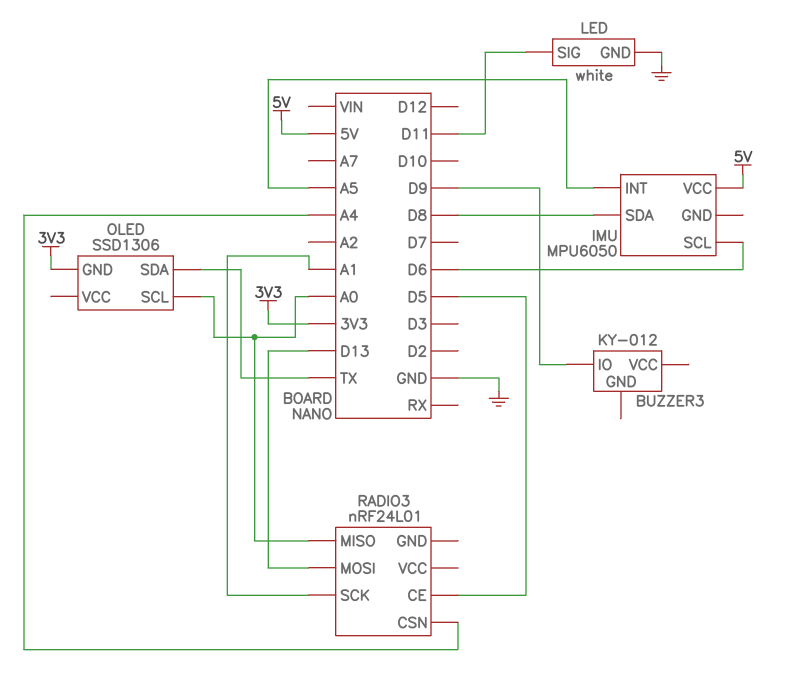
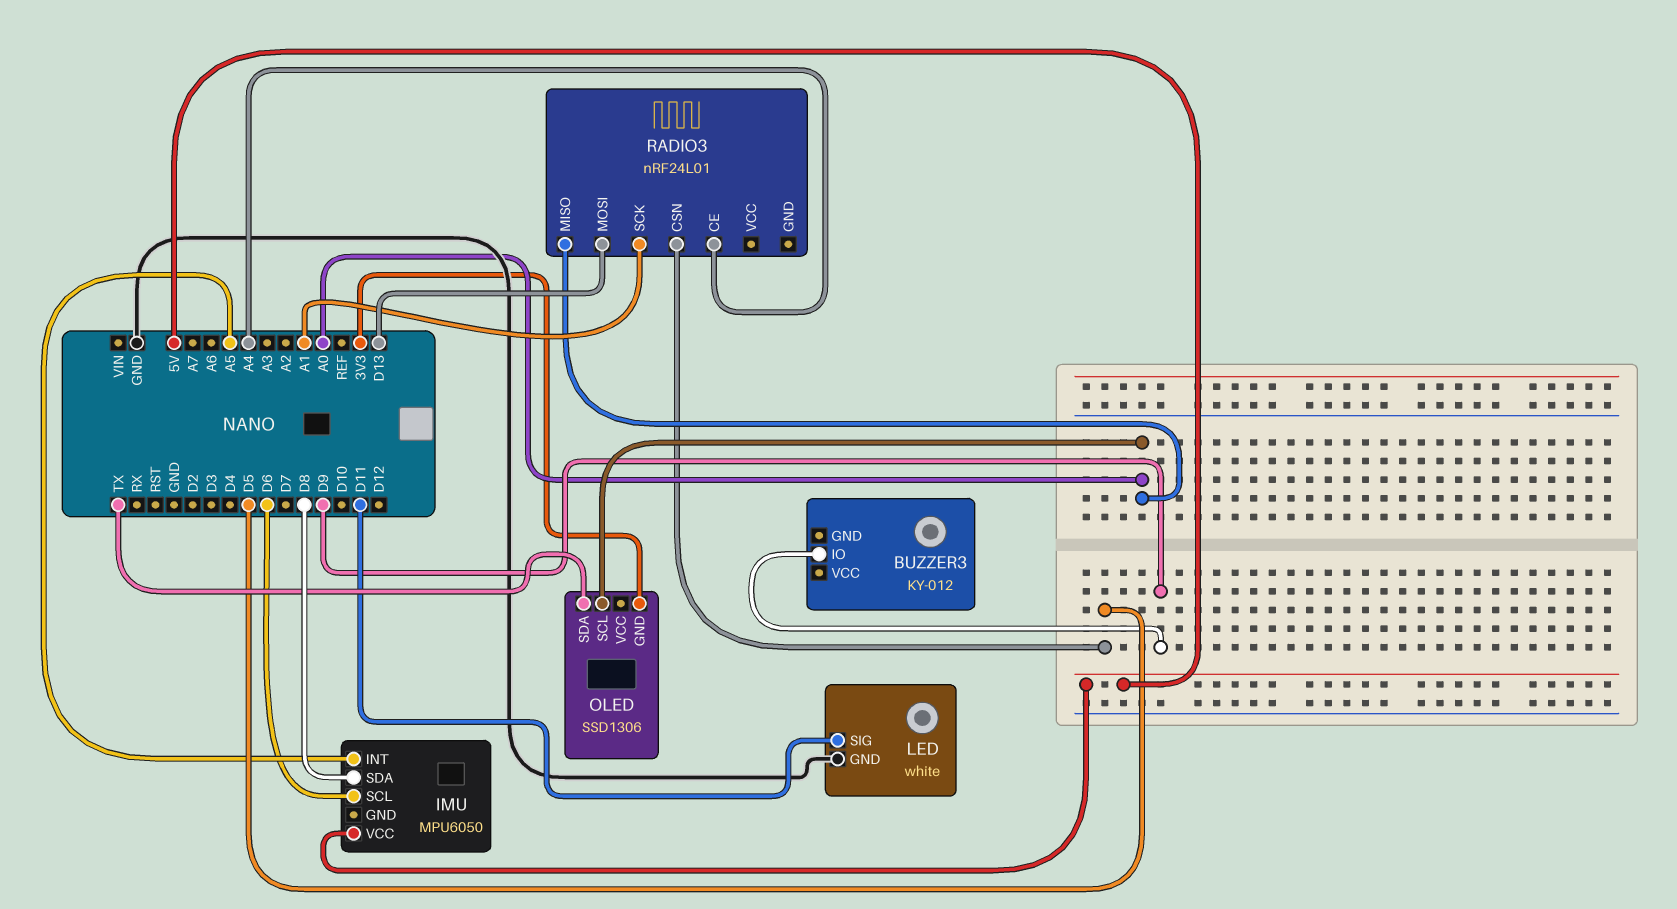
RADIO3 pin CE: D5 -> A4
RADIO3 pin CSN: A4 -> D5

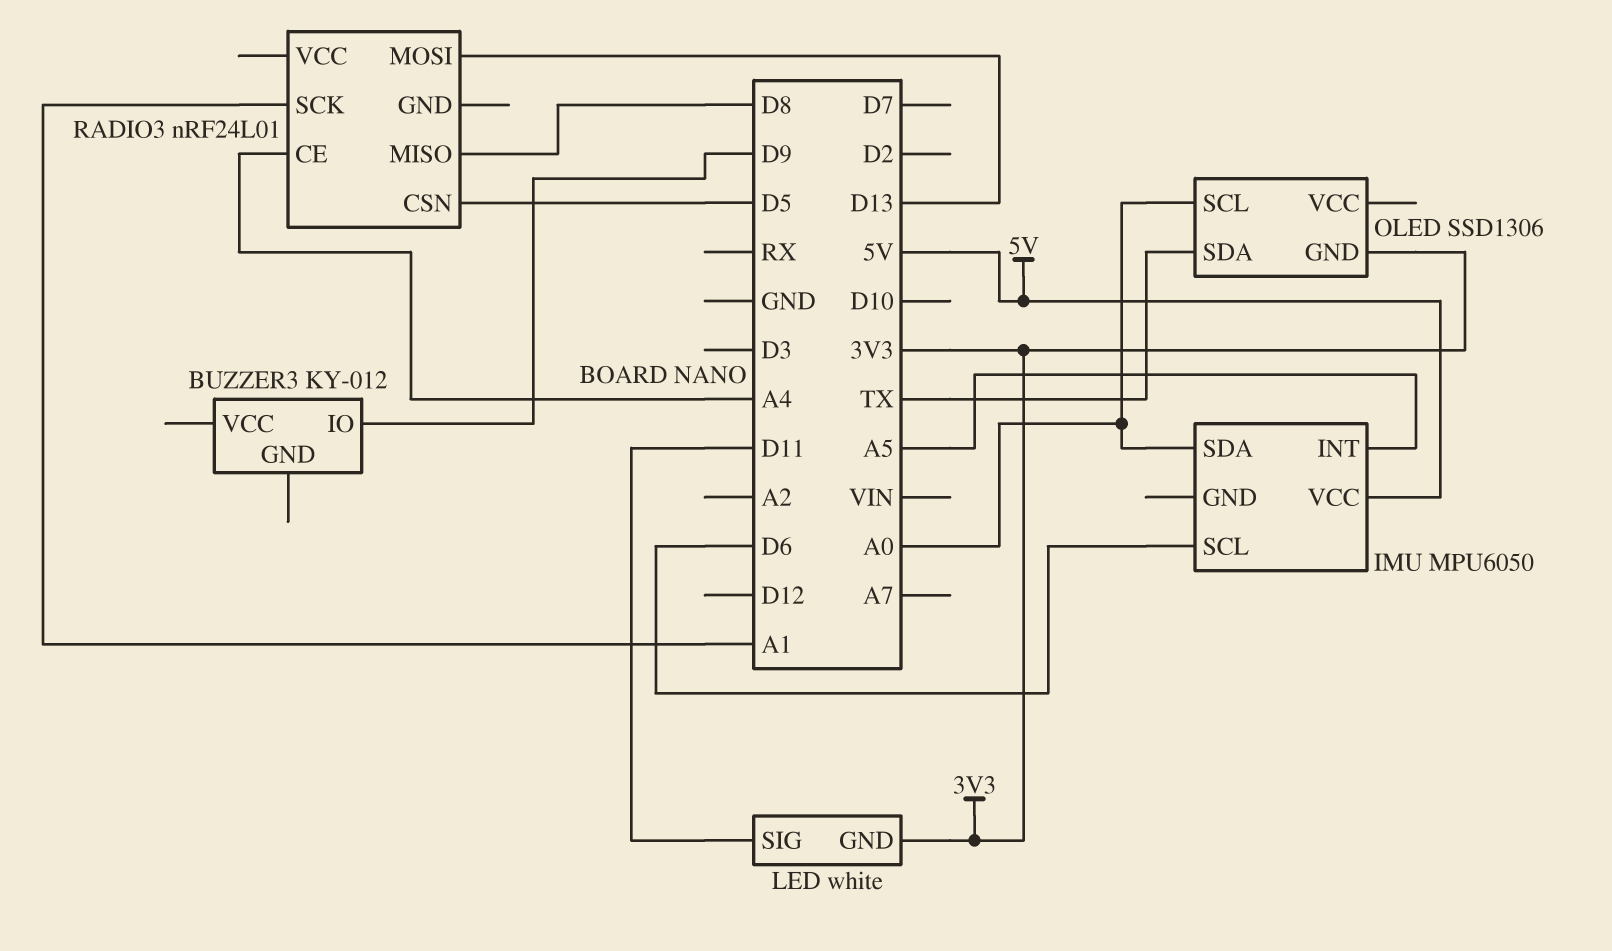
IMU pin SDA: D8 -> A0
LED pin GND: GND -> 3V3
RADIO3 pin MISO: A0 -> D8

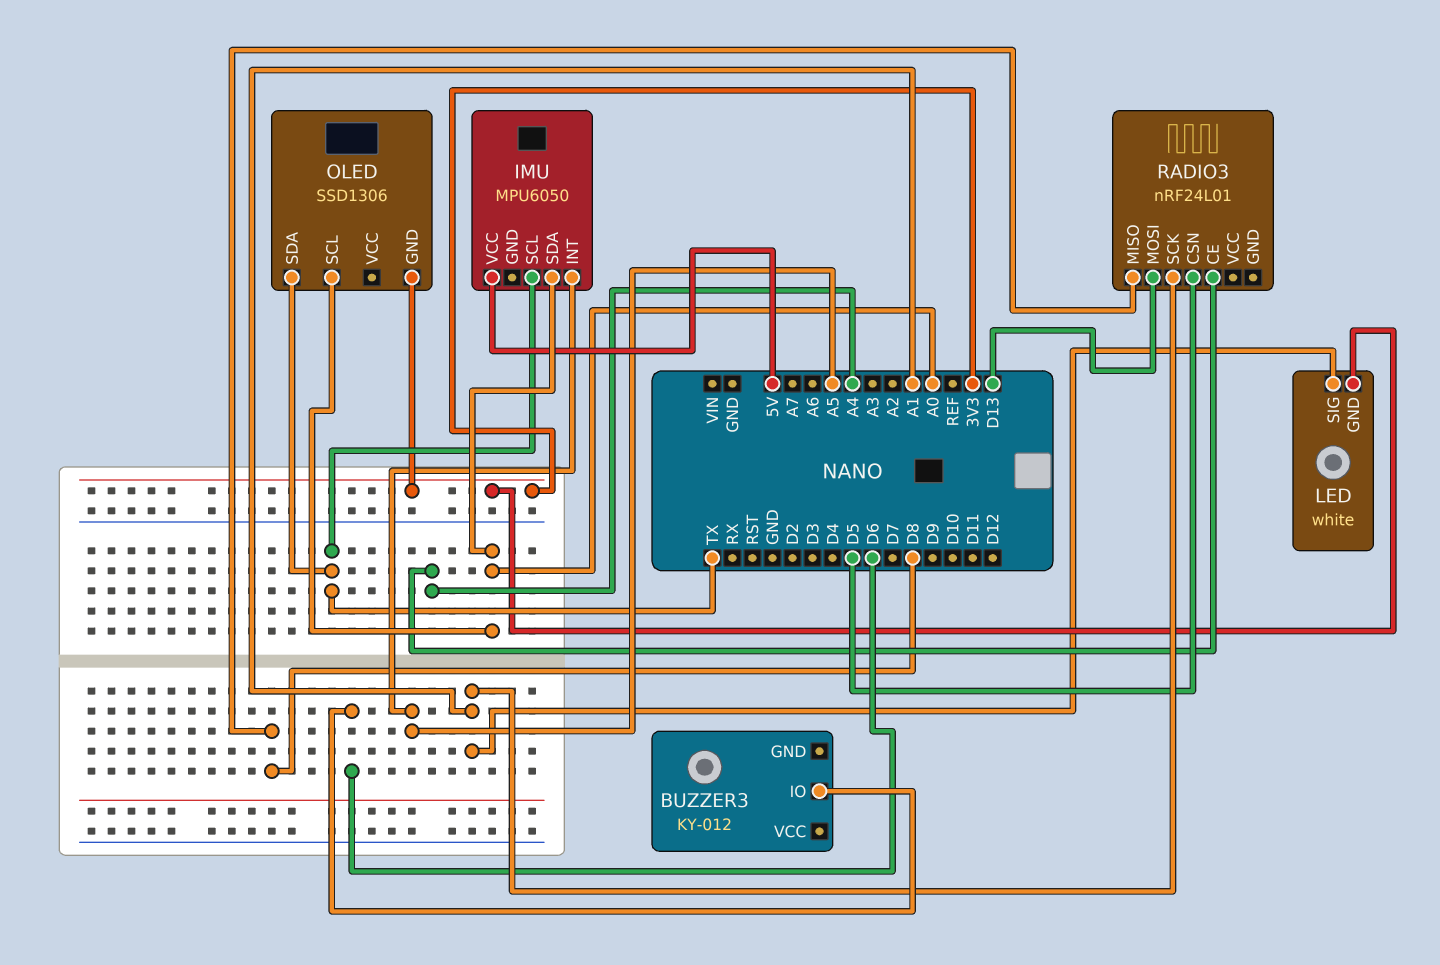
BUZZER3 pin IO: D9 -> D6
IMU pin SCL: D6 -> TX
LED pin SIG: D11 -> A1

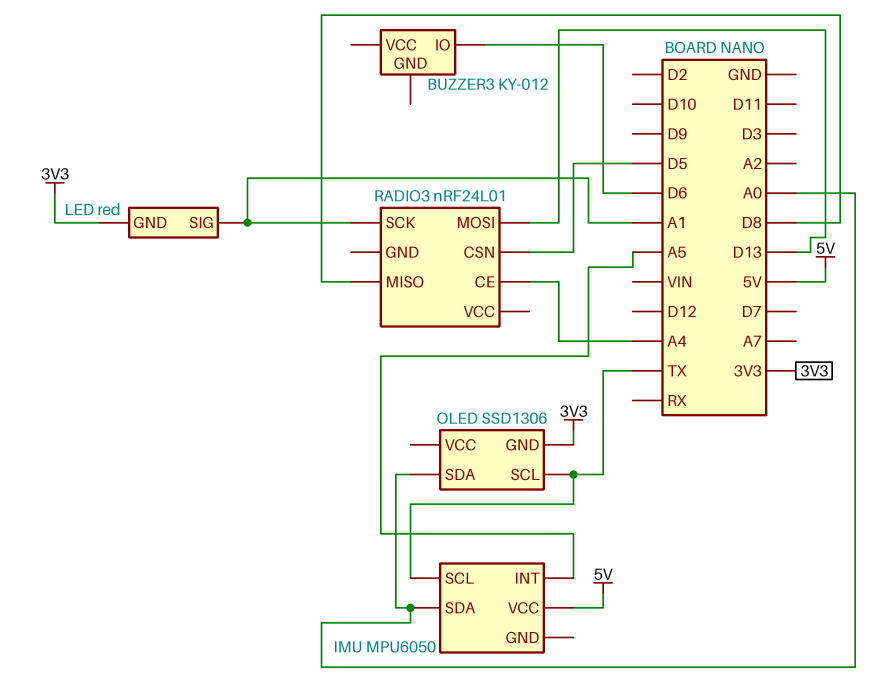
LED: white -> red
OLED pin SCL: A0 -> TX
OLED pin SDA: TX -> A0

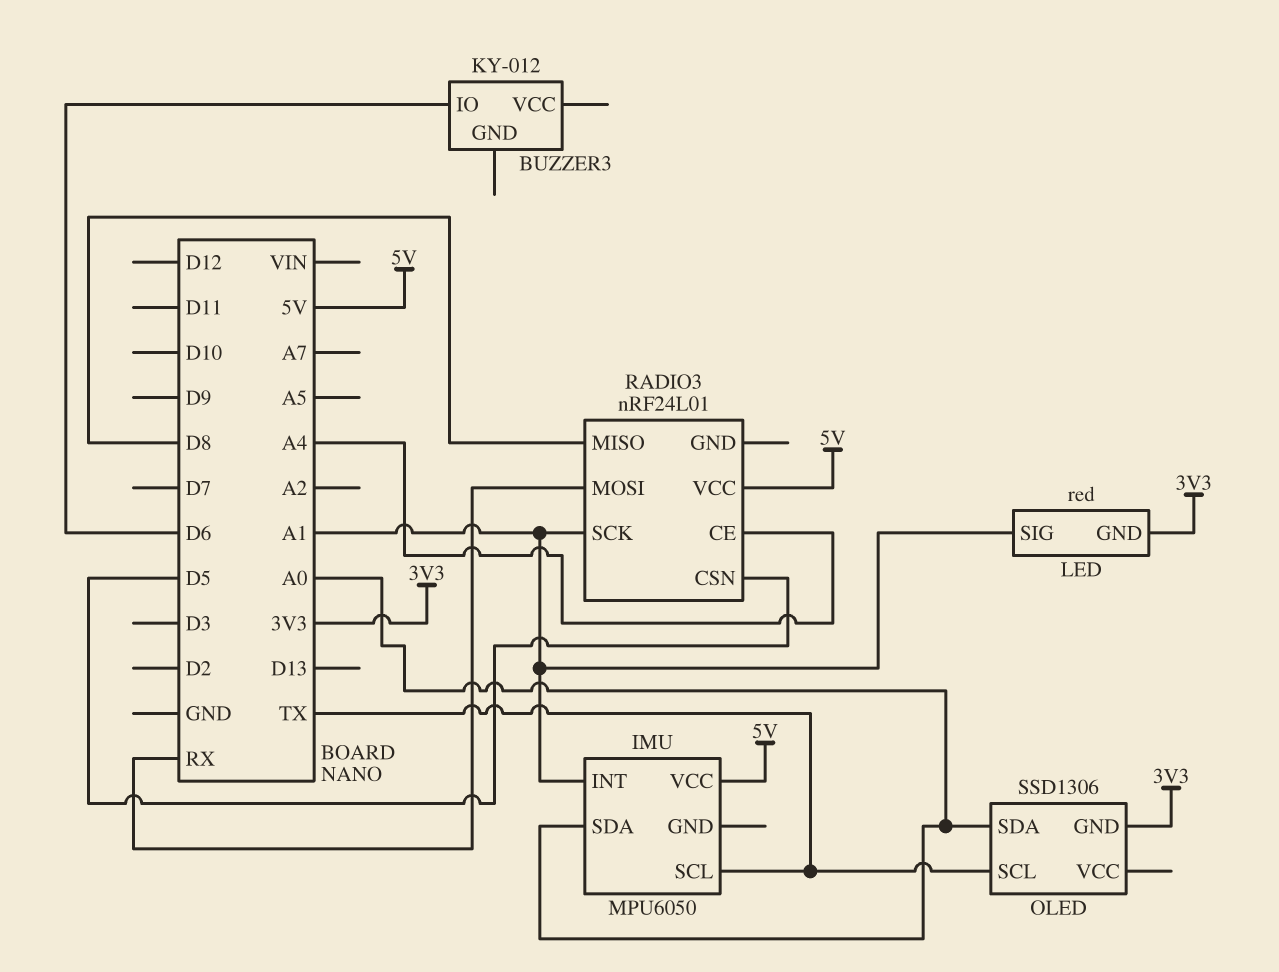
IMU pin INT: A5 -> A1
RADIO3 pin MOSI: D13 -> RX
RADIO3 pin VCC: none -> 5V

